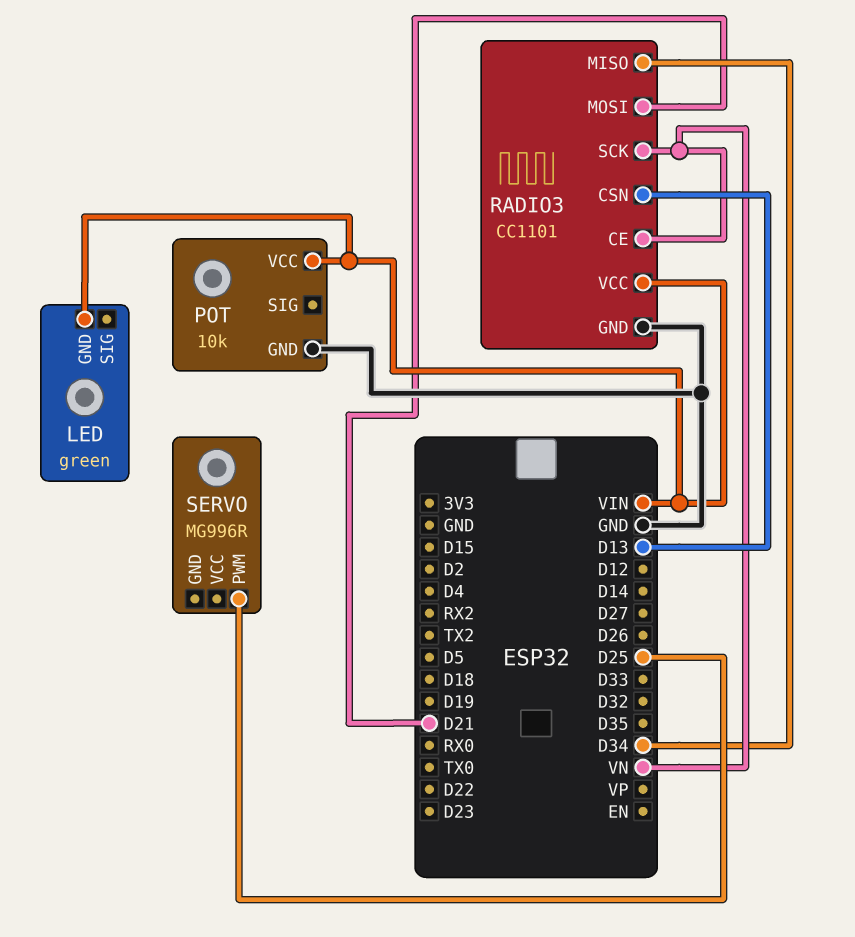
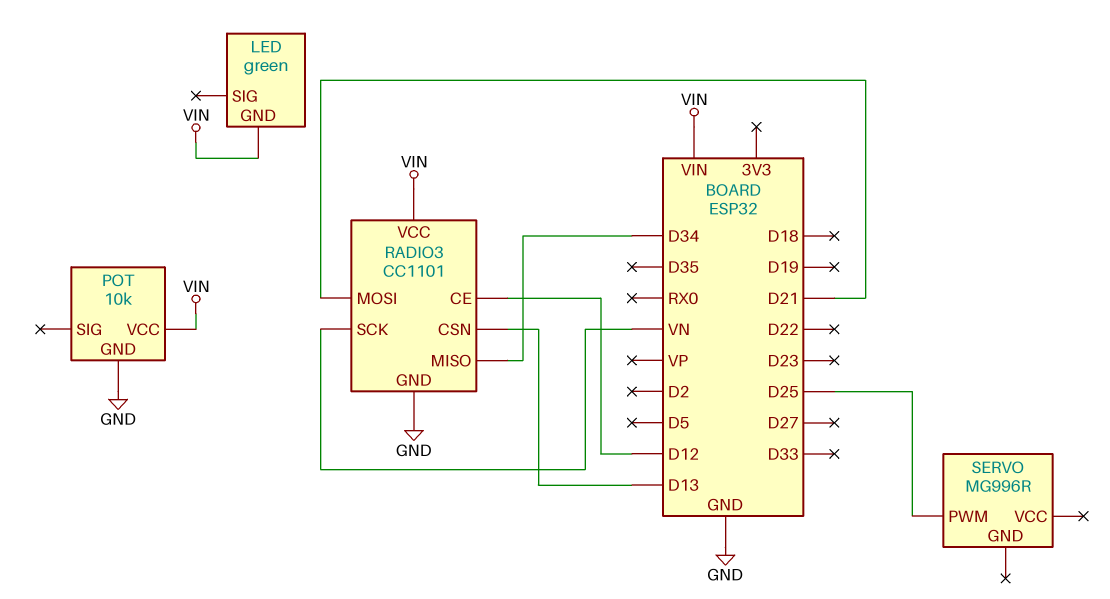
RADIO3 pin CE: VN -> D12

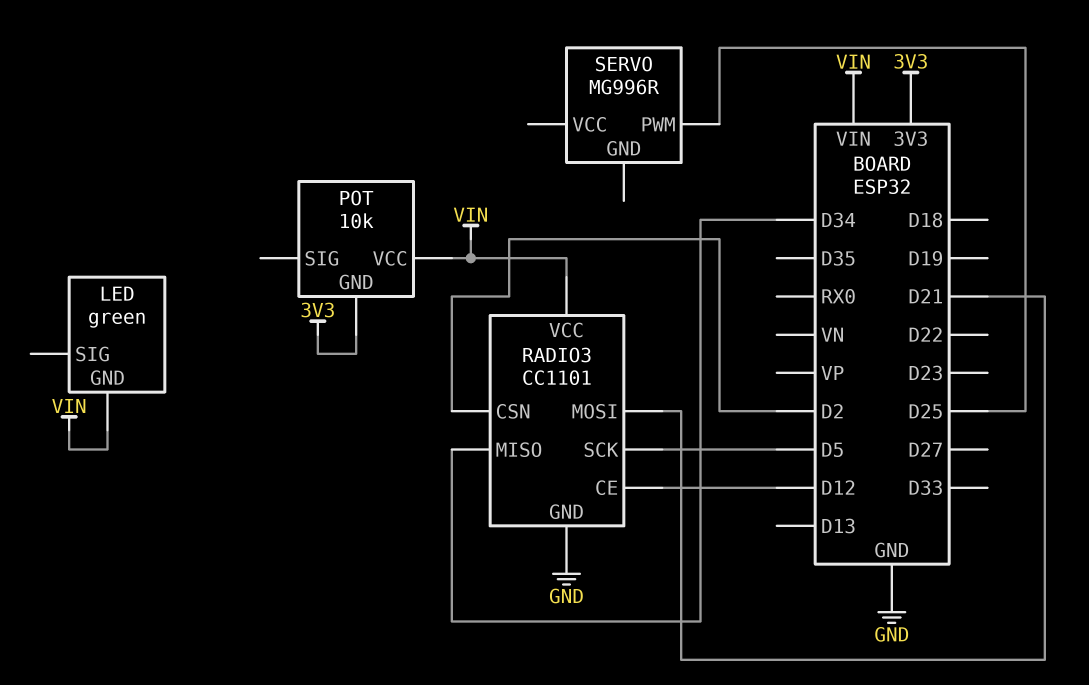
POT pin GND: GND -> 3V3
RADIO3 pin CSN: D13 -> D2
RADIO3 pin SCK: VN -> D5

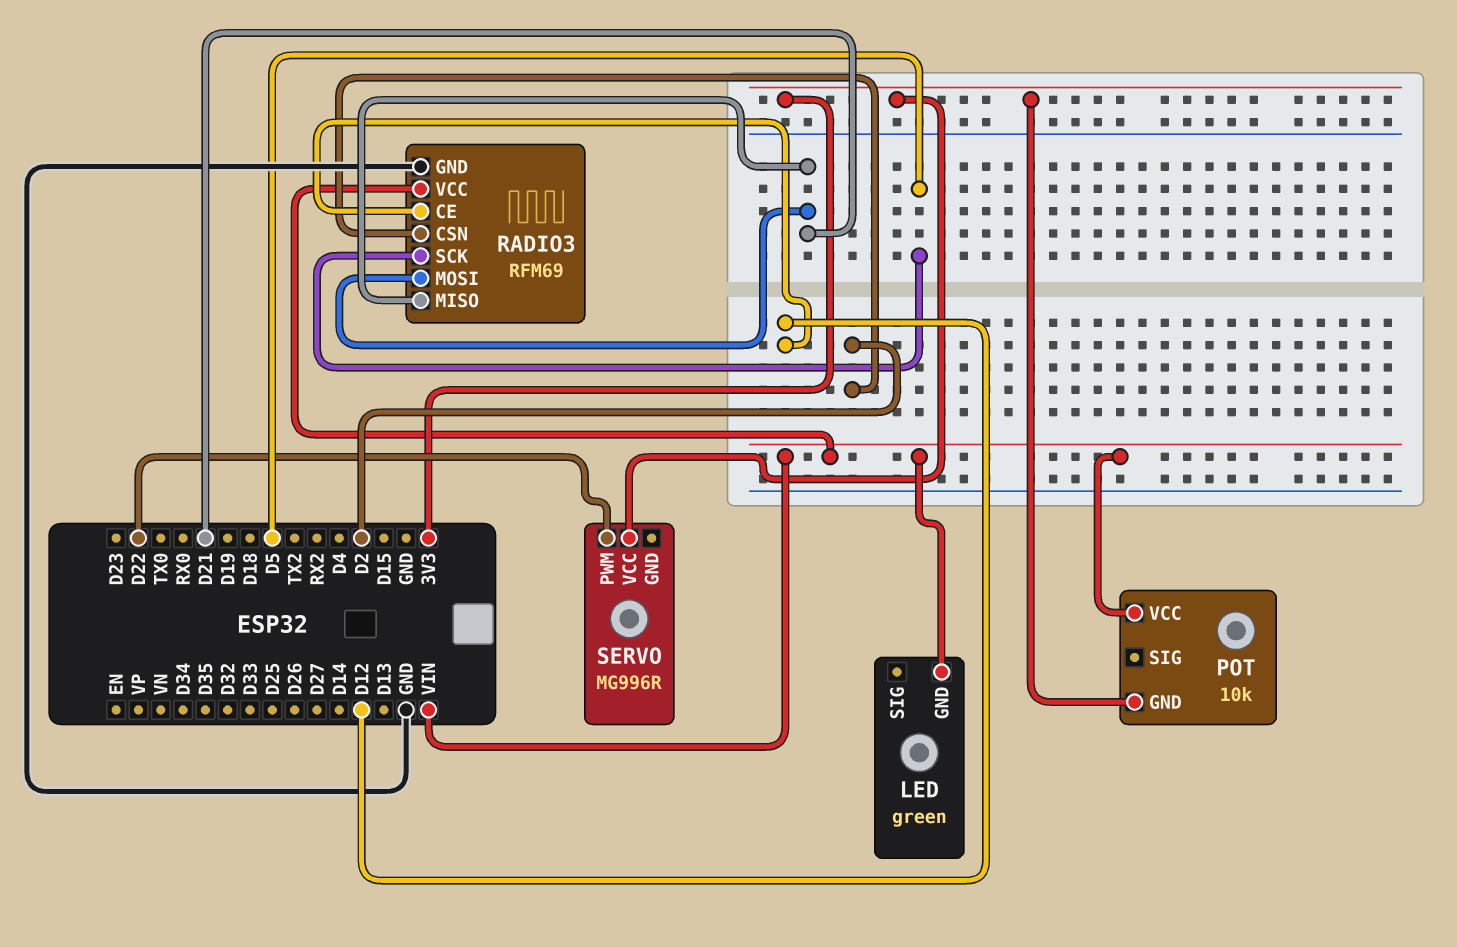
RADIO3: CC1101 -> RFM69
RADIO3 pin MISO: D34 -> D21
SERVO pin PWM: D25 -> D22
SERVO pin VCC: none -> 3V3

